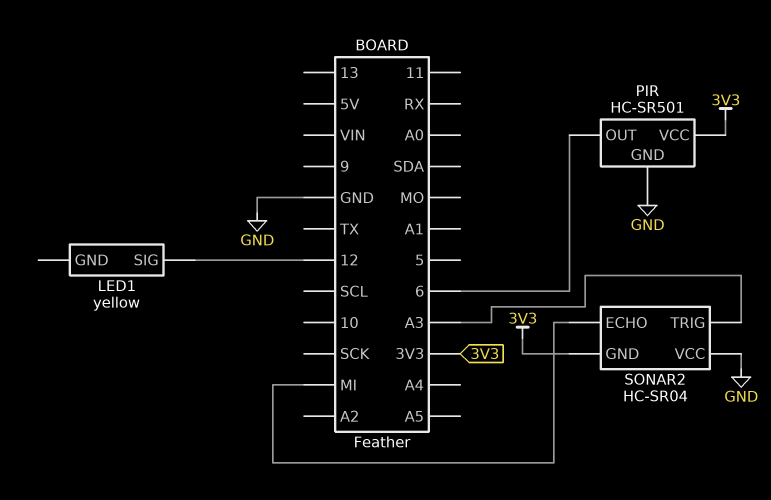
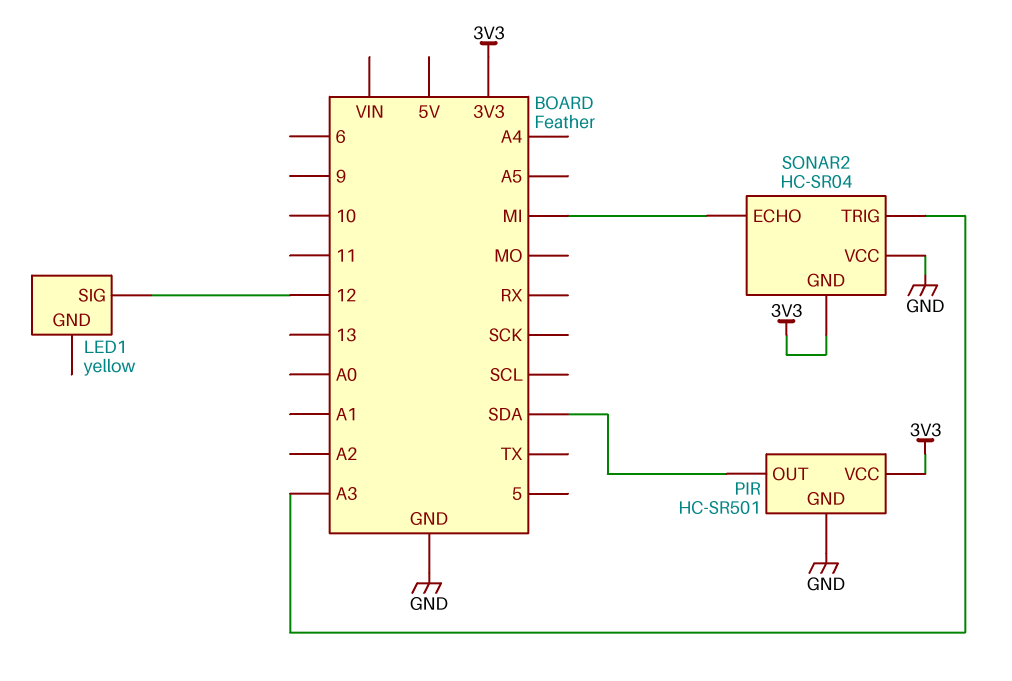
PIR pin OUT: 6 -> SDA

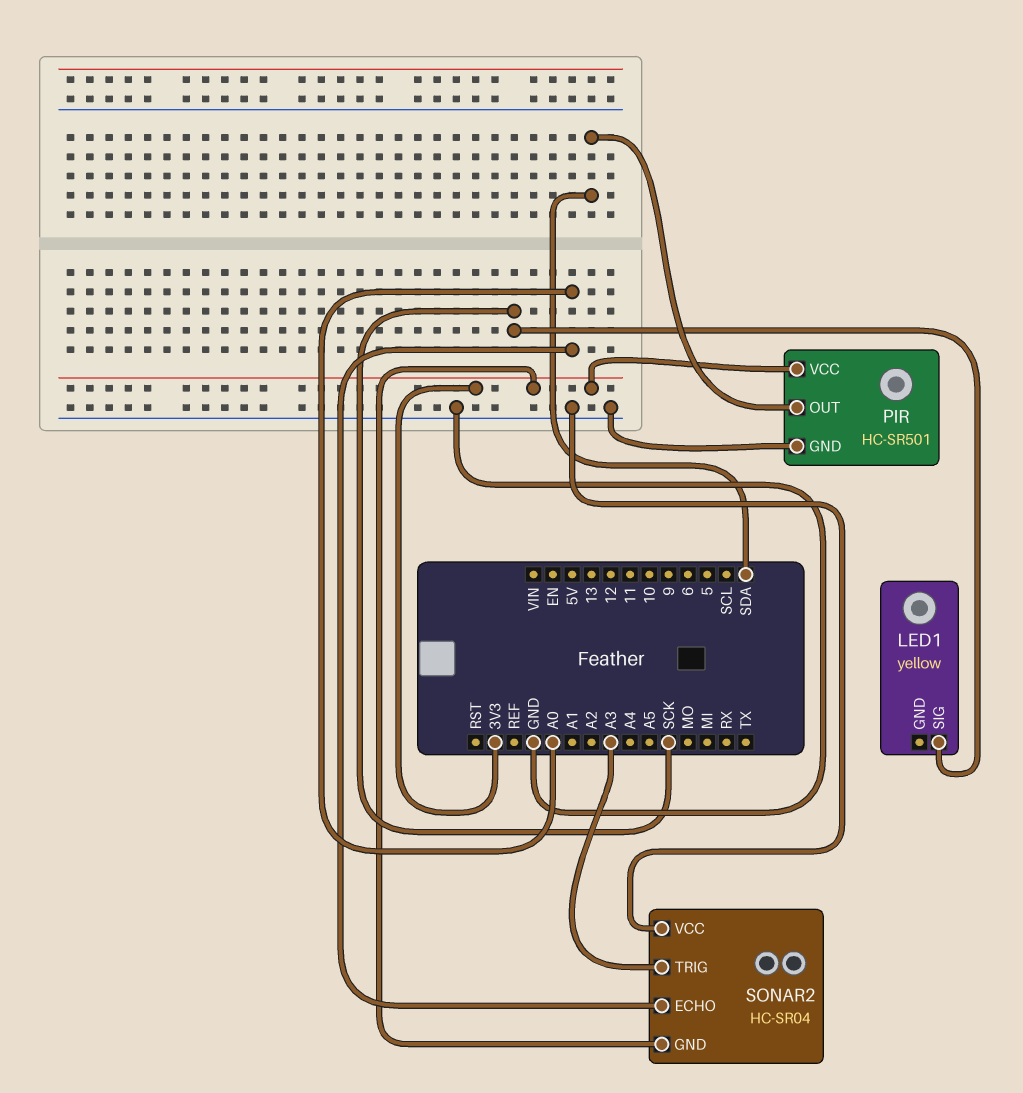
LED1 pin SIG: 12 -> SCK
SONAR2 pin ECHO: MI -> A0

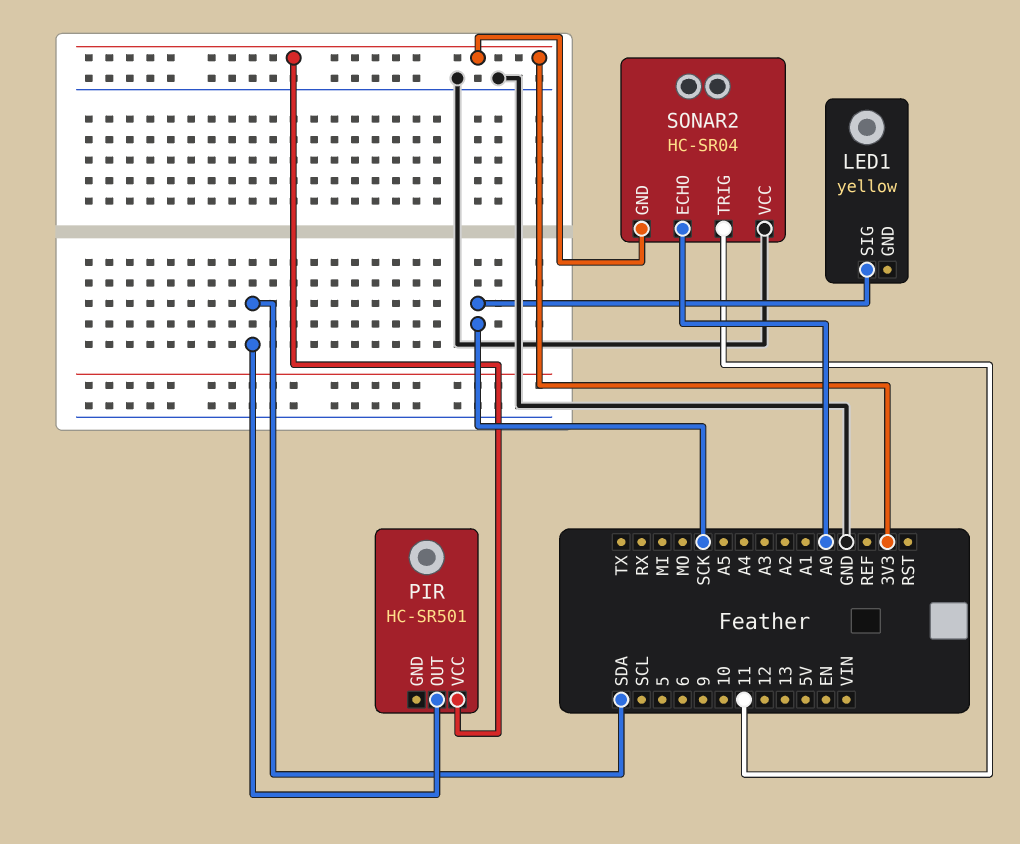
PIR pin GND: GND -> none
SONAR2 pin TRIG: A3 -> 11

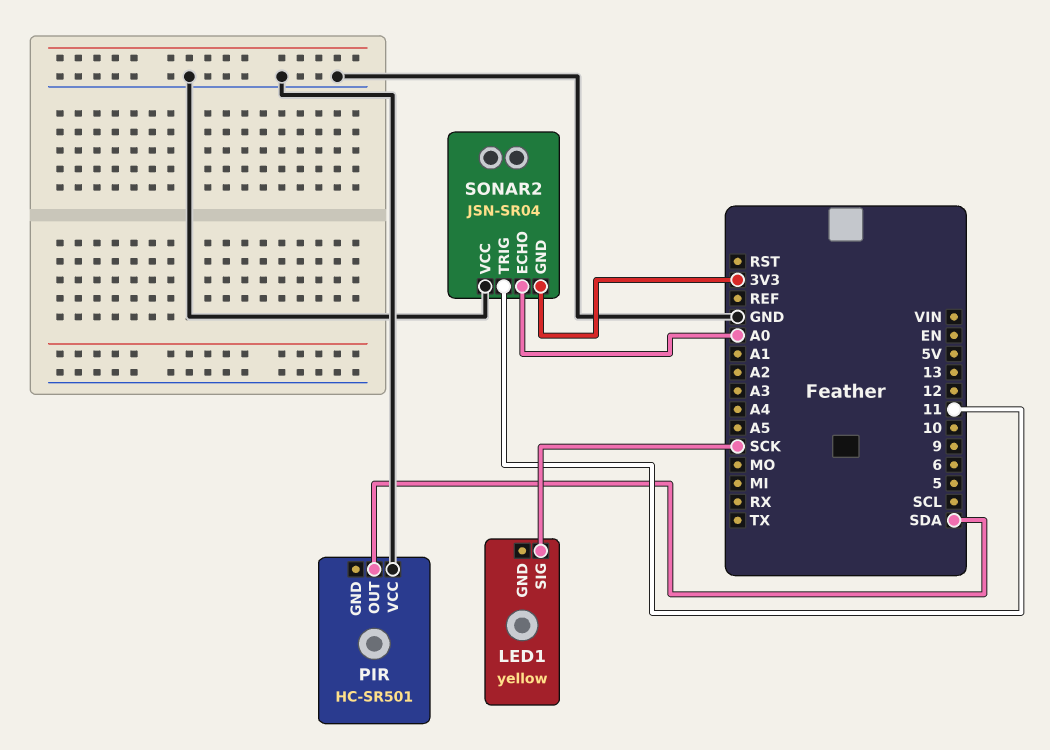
PIR pin VCC: 3V3 -> GND
SONAR2: HC-SR04 -> JSN-SR04

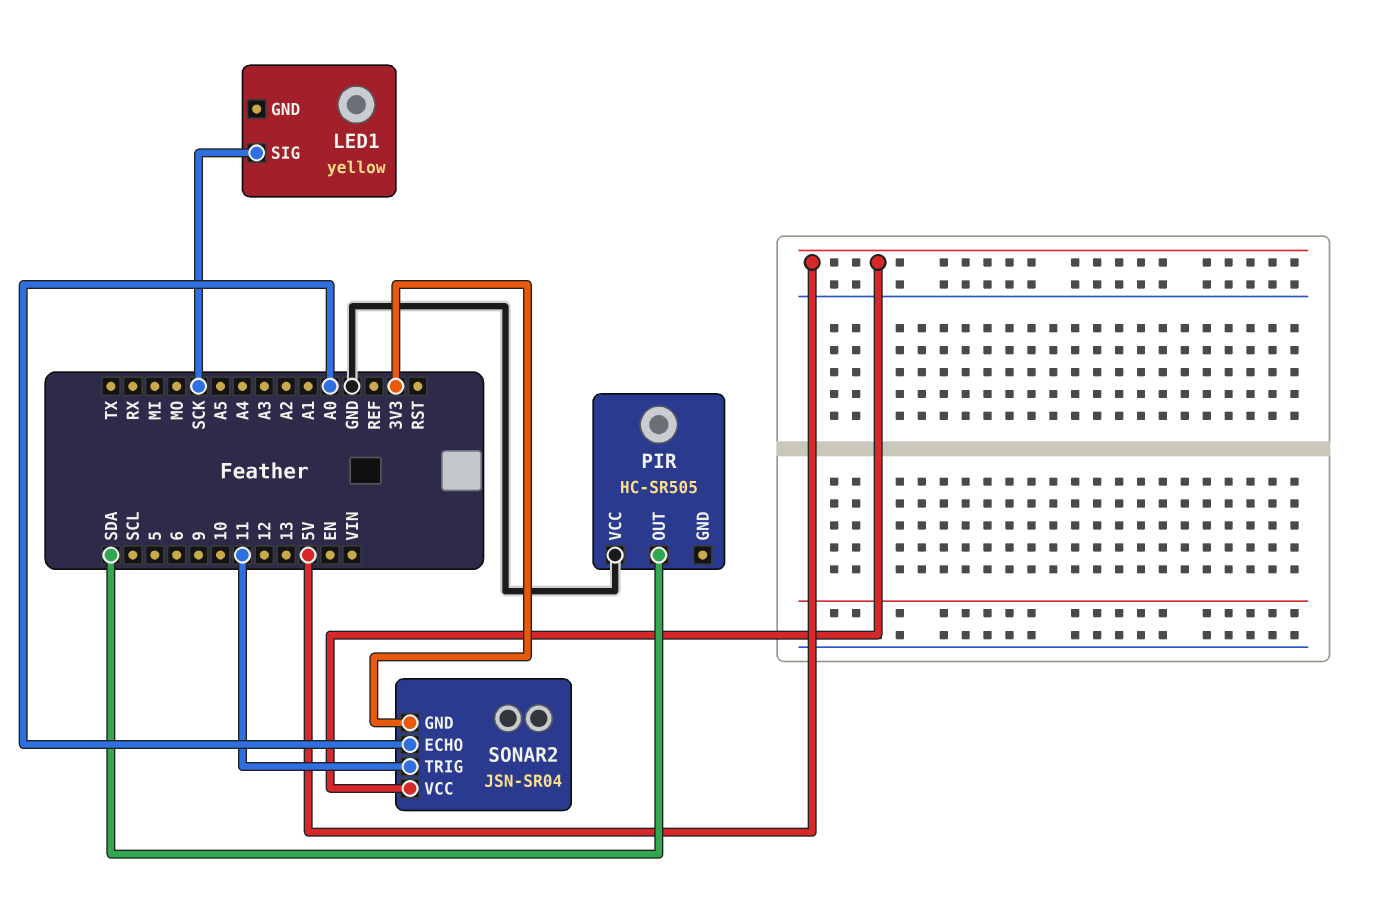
PIR: HC-SR501 -> HC-SR505
SONAR2 pin VCC: GND -> 5V

